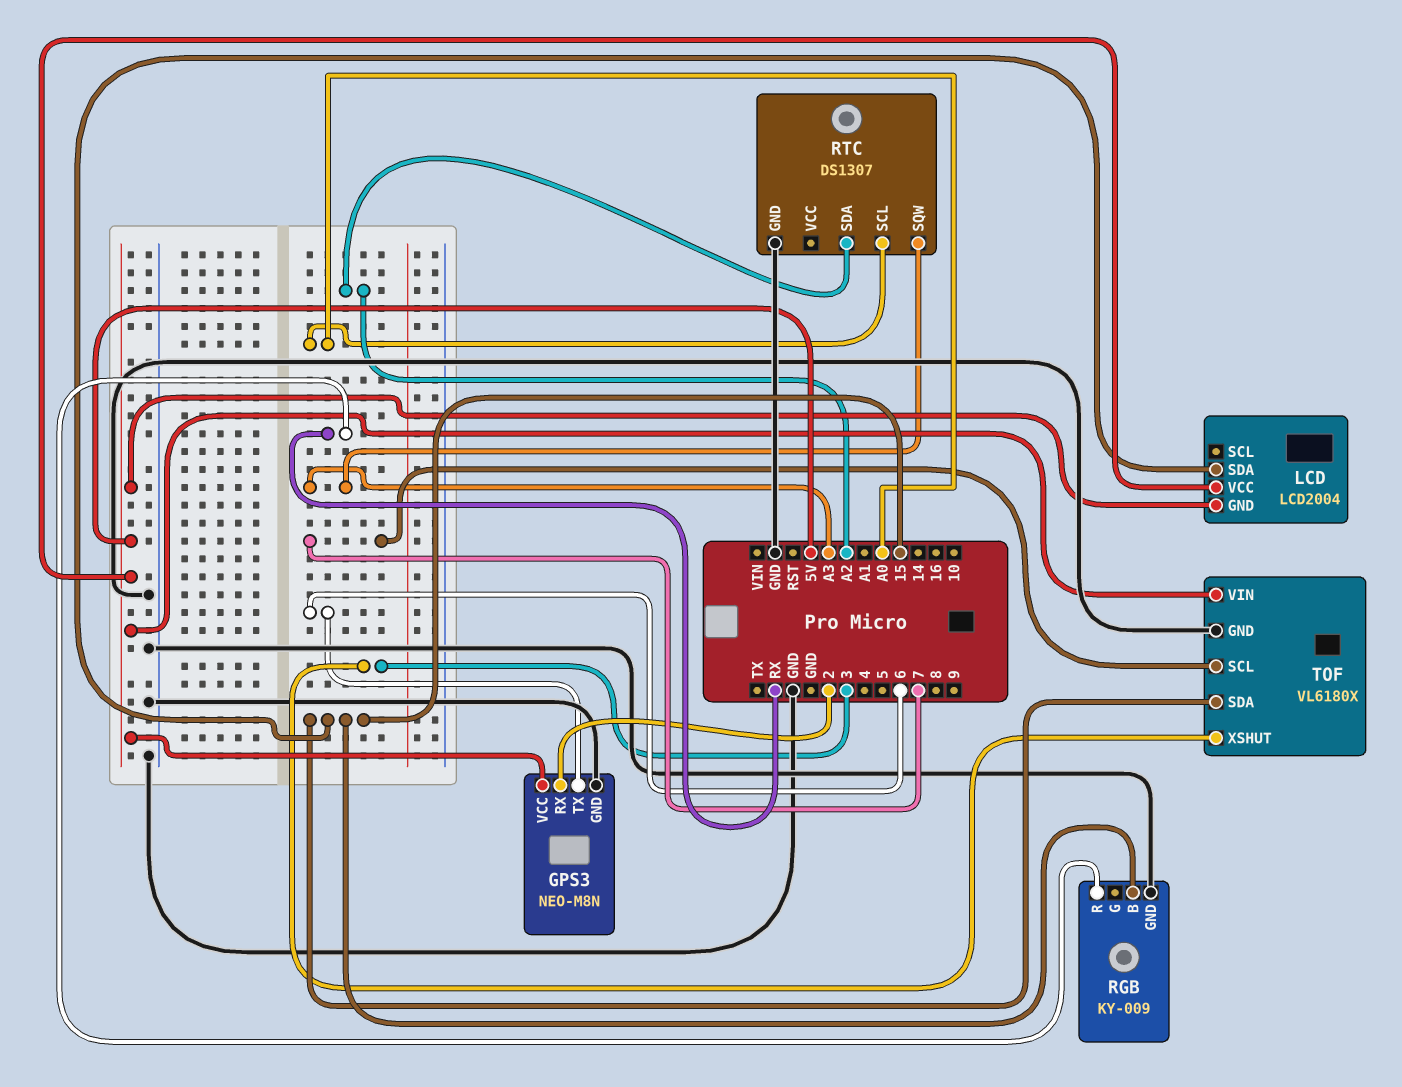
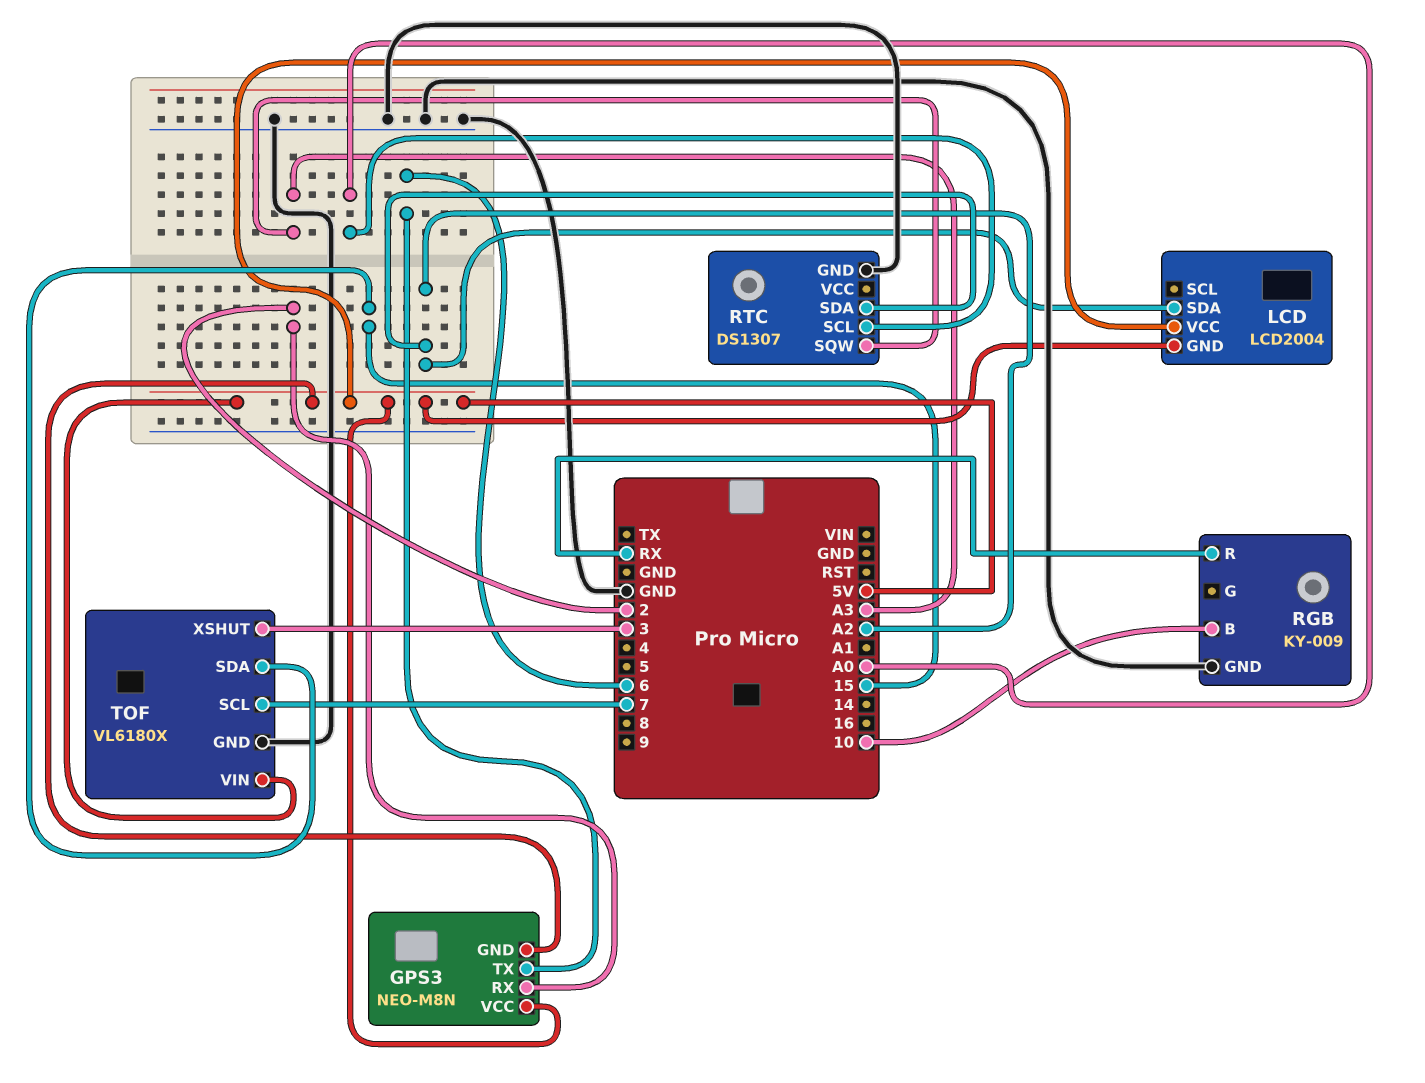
GPS3 pin GND: GND -> 5V
LCD pin SDA: 15 -> A2
RGB pin B: 15 -> 10

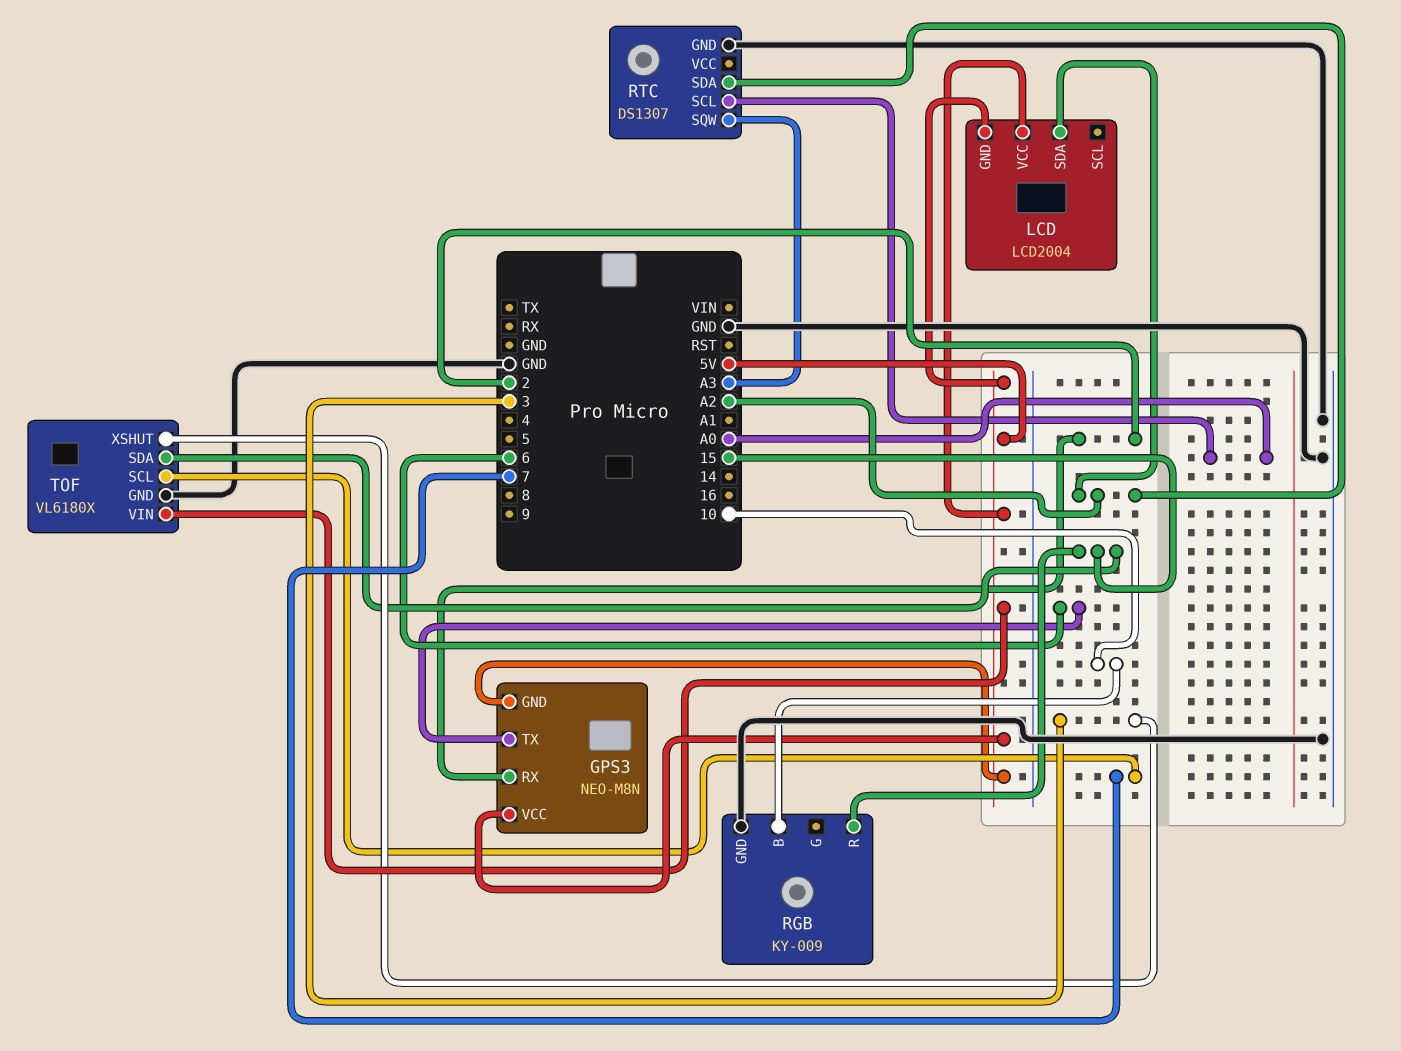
RGB pin R: RX -> 15

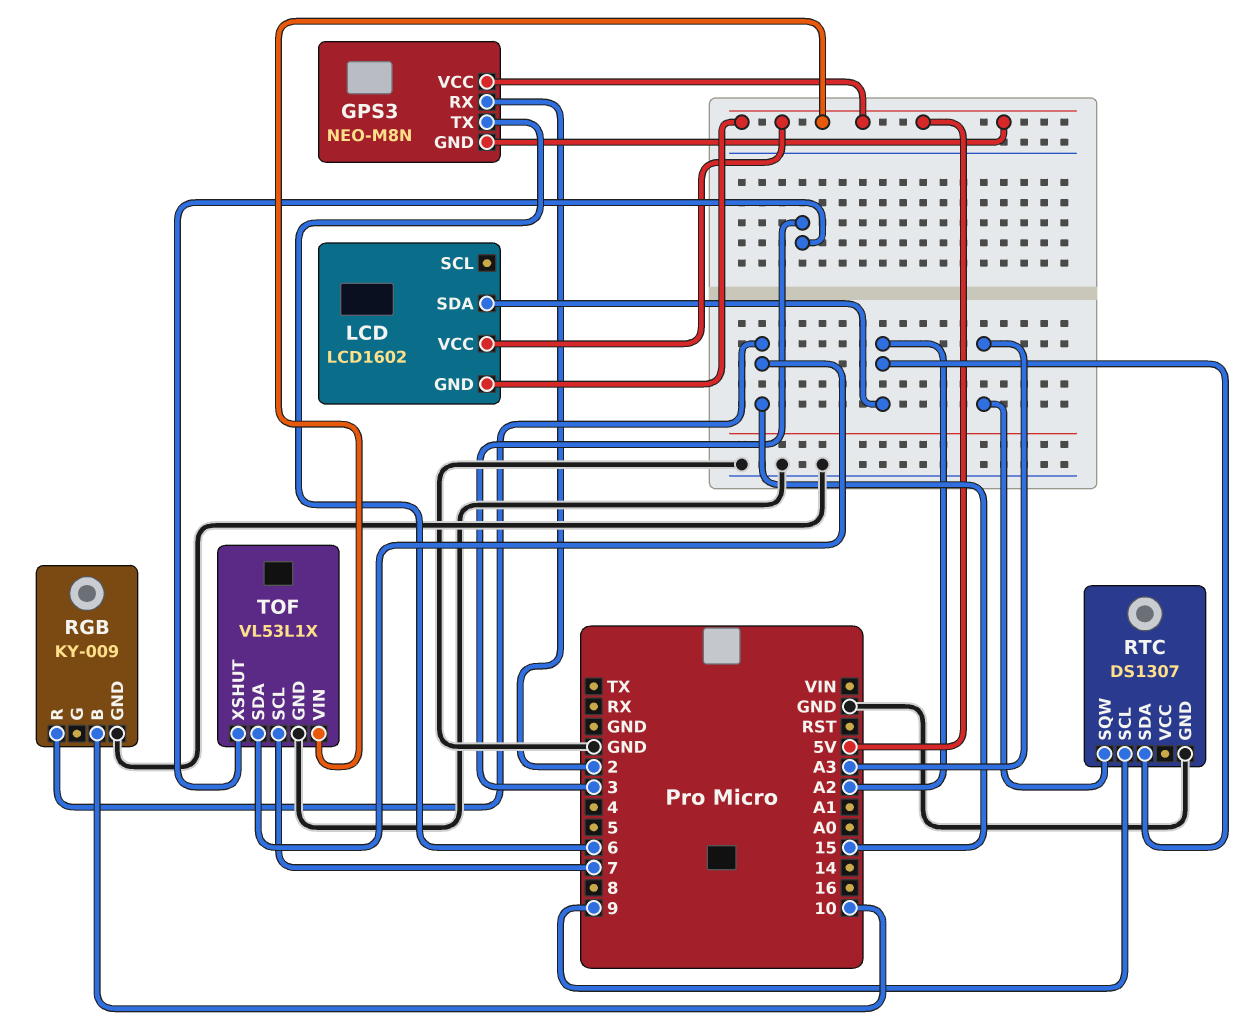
LCD: LCD2004 -> LCD1602
RTC pin SCL: A0 -> 9
TOF: VL6180X -> VL53L1X

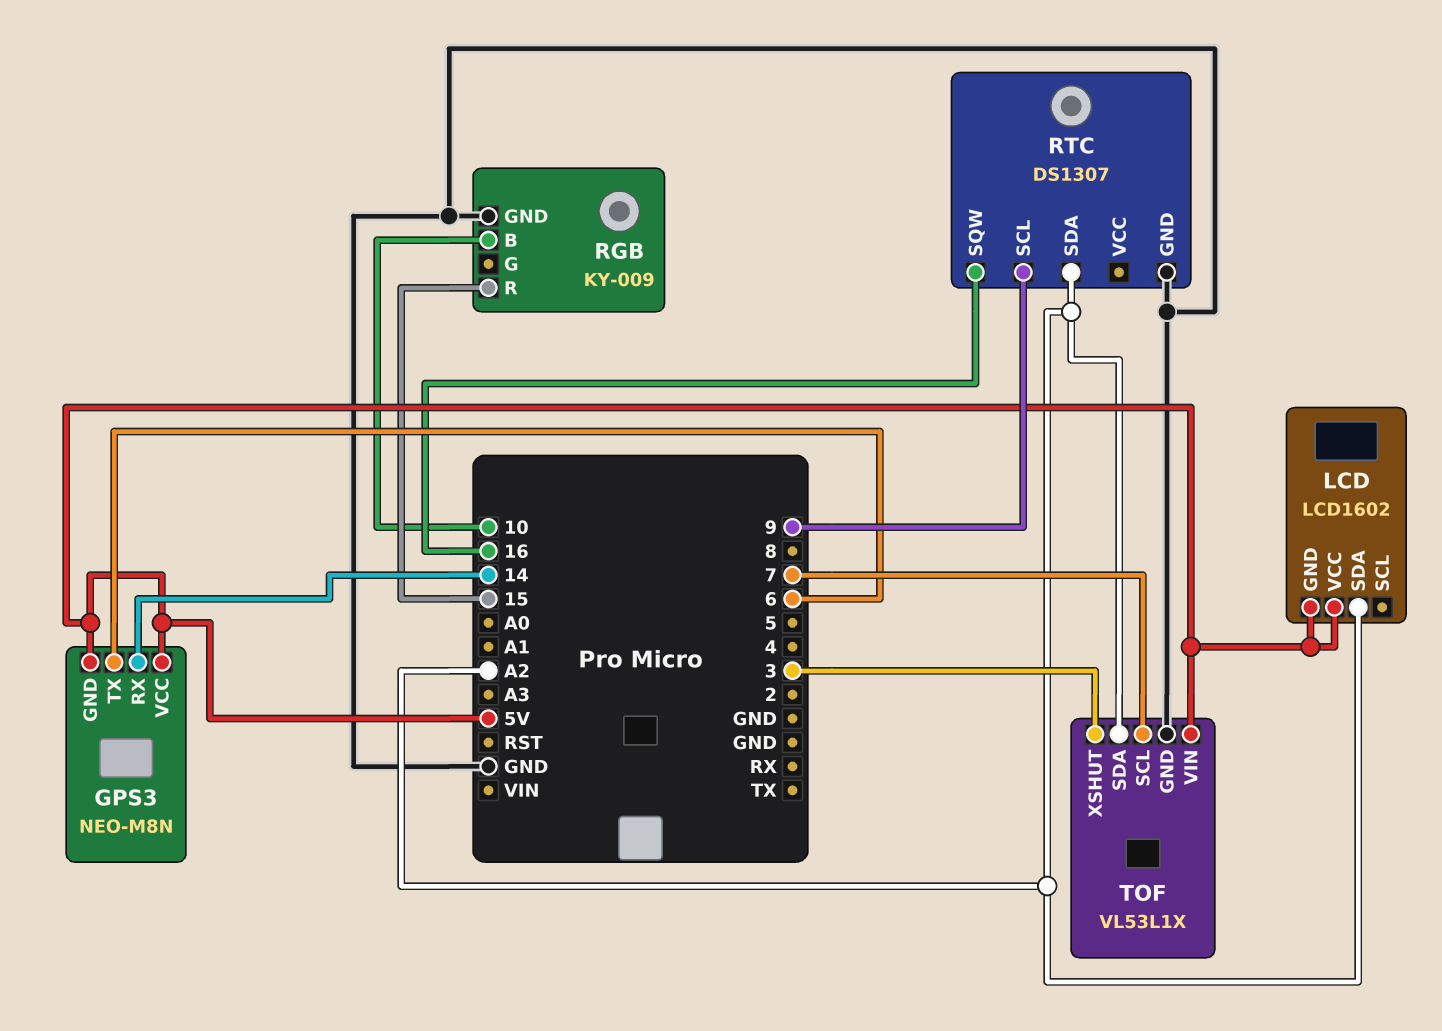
GPS3 pin RX: 2 -> 14
RTC pin SQW: A3 -> 16
TOF pin SDA: 15 -> A2

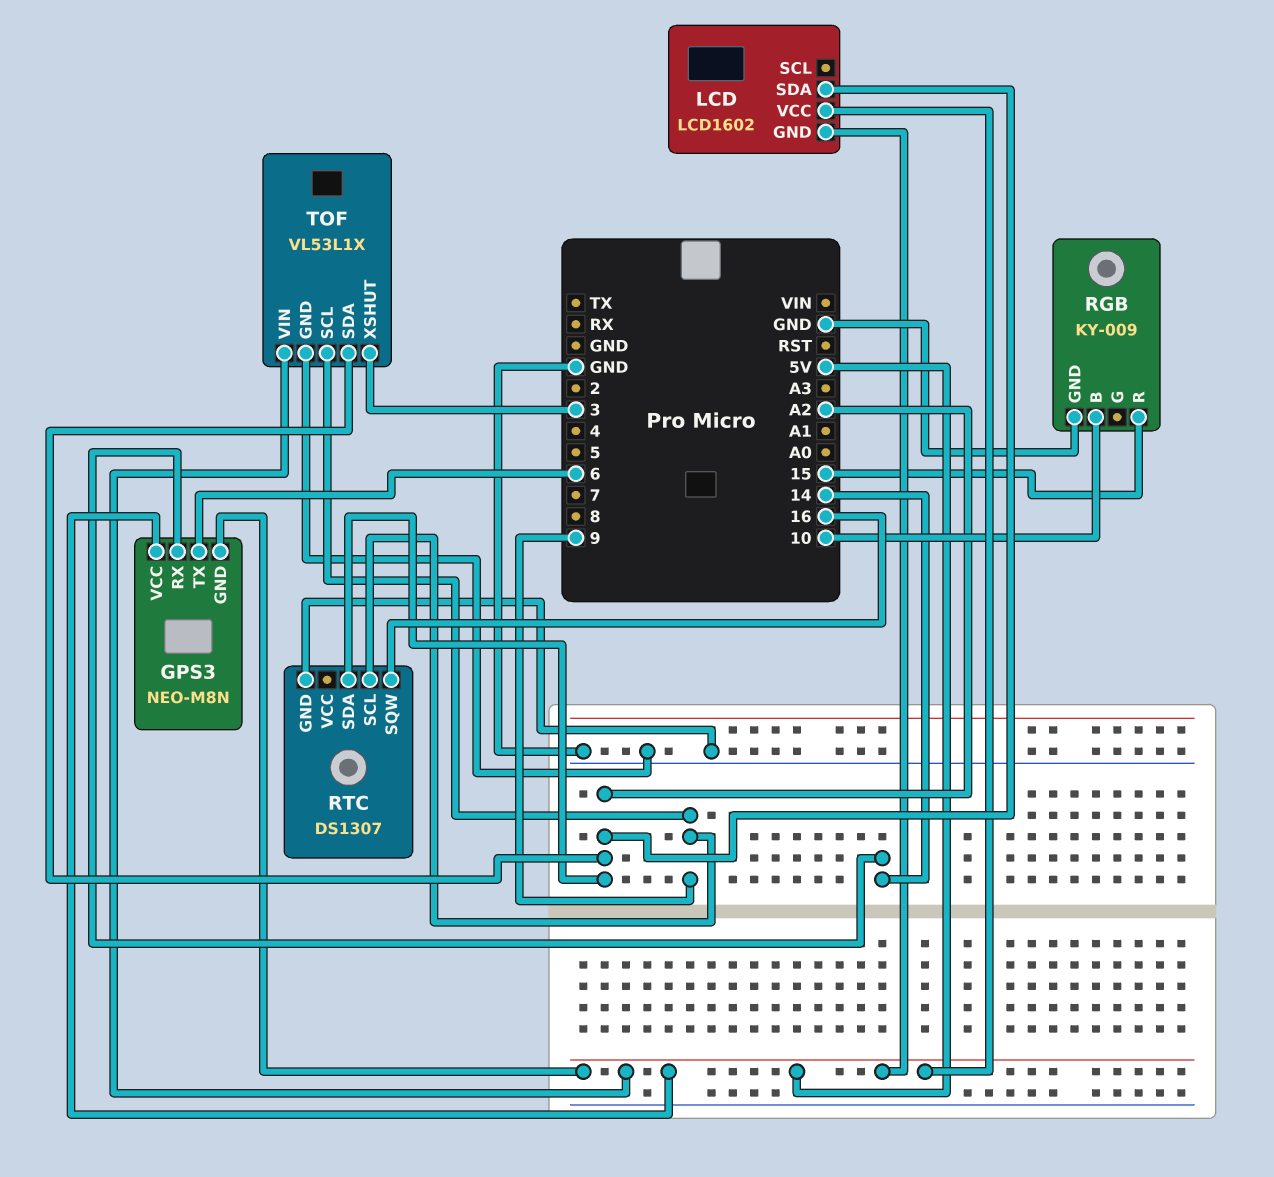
TOF pin SCL: 7 -> 9

